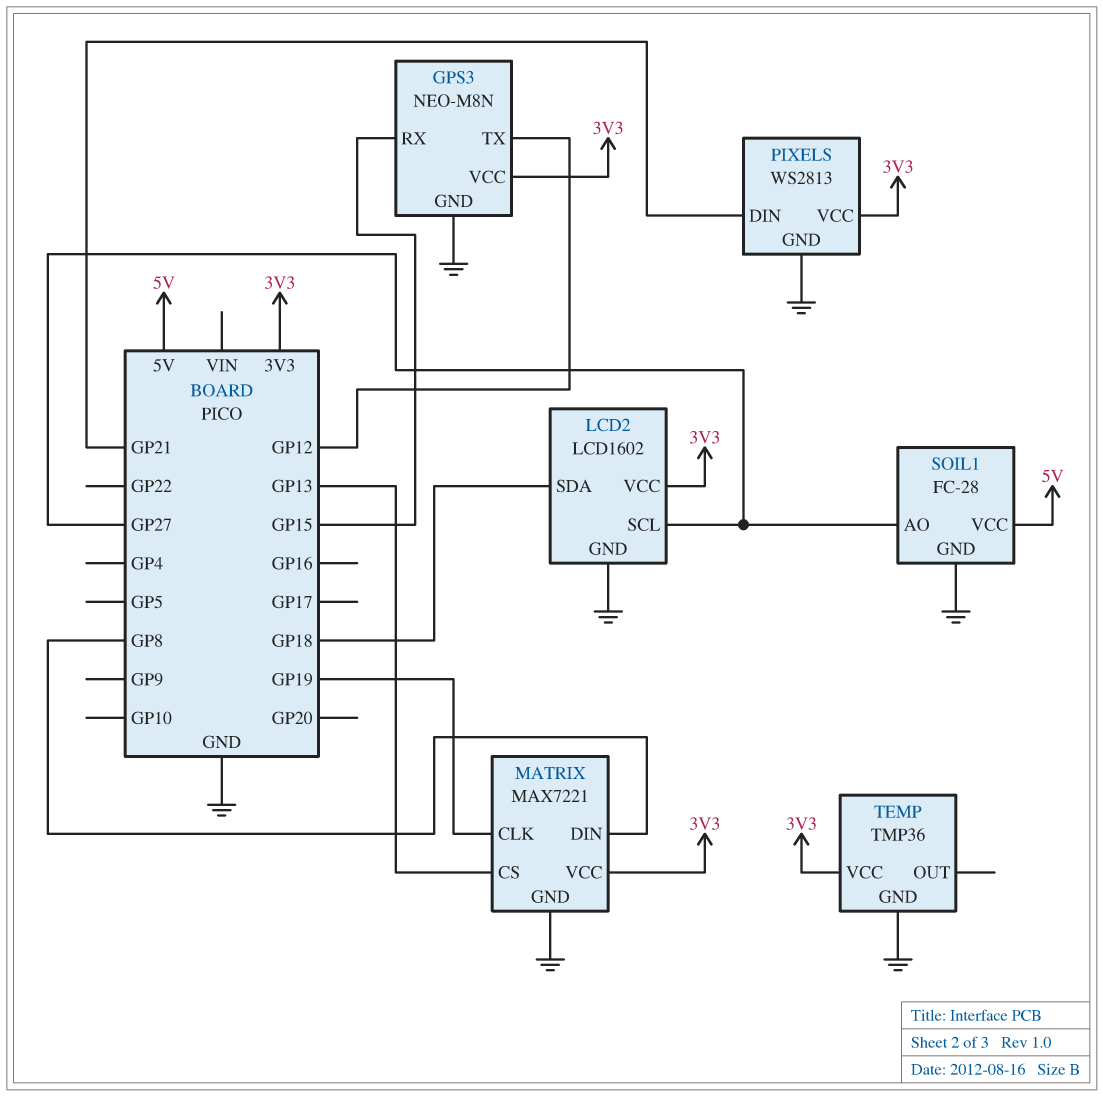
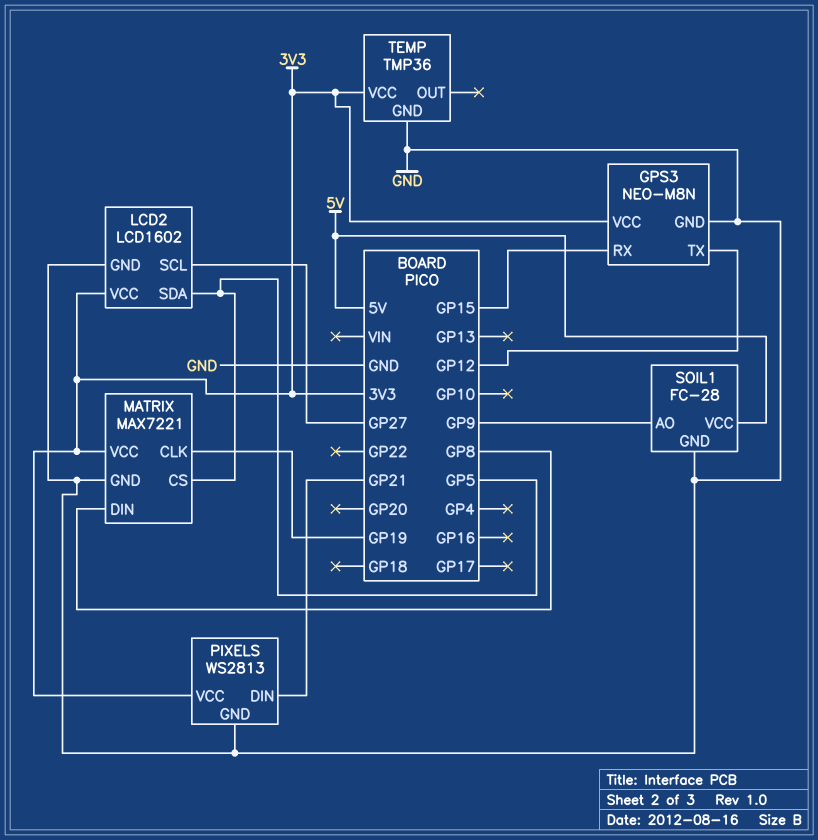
LCD2 pin SDA: GP18 -> GP5
MATRIX pin CS: GP13 -> GP5
SOIL1 pin AO: GP27 -> GP9

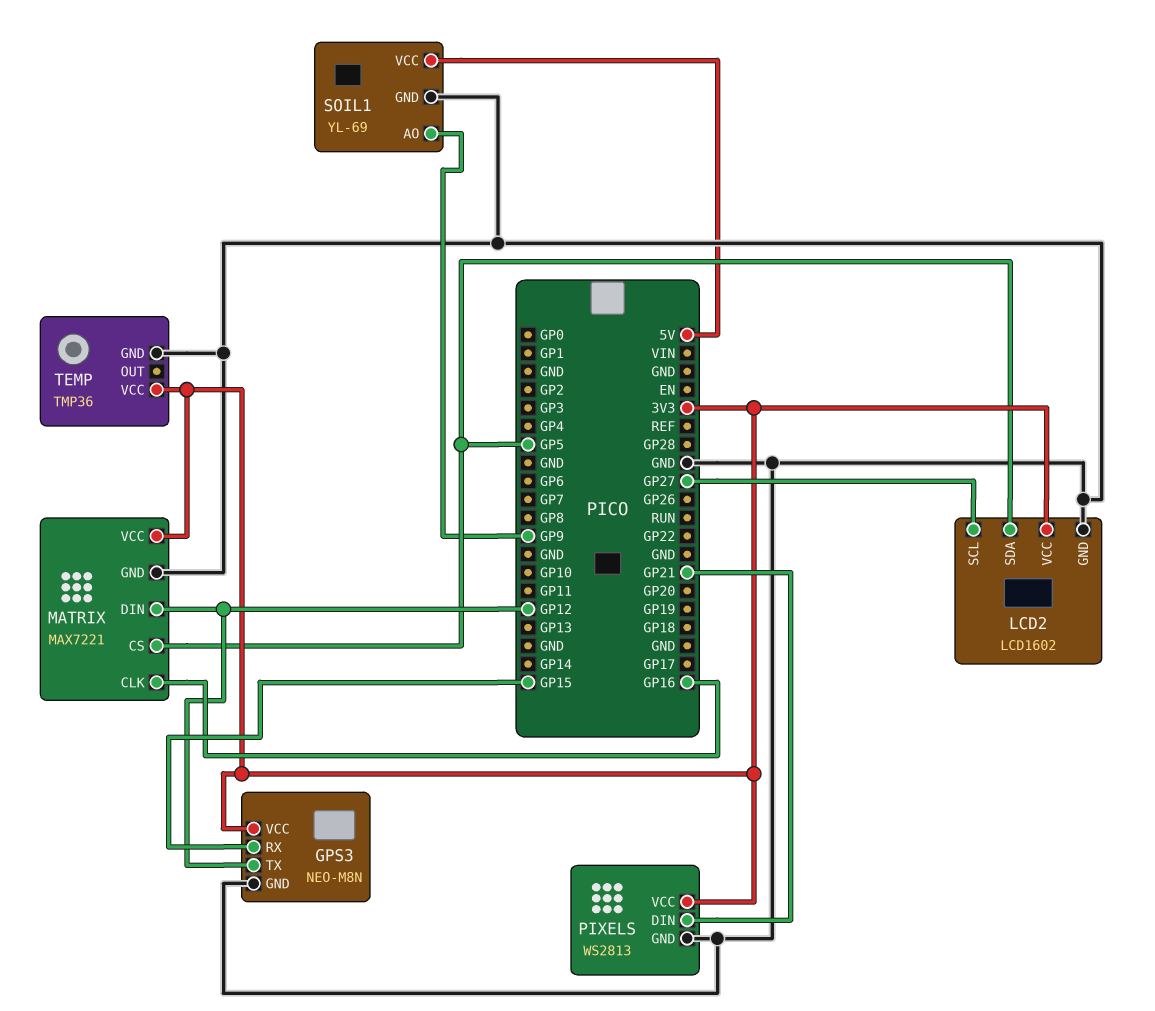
MATRIX pin CLK: GP19 -> GP16
MATRIX pin DIN: GP8 -> GP12
SOIL1: FC-28 -> YL-69

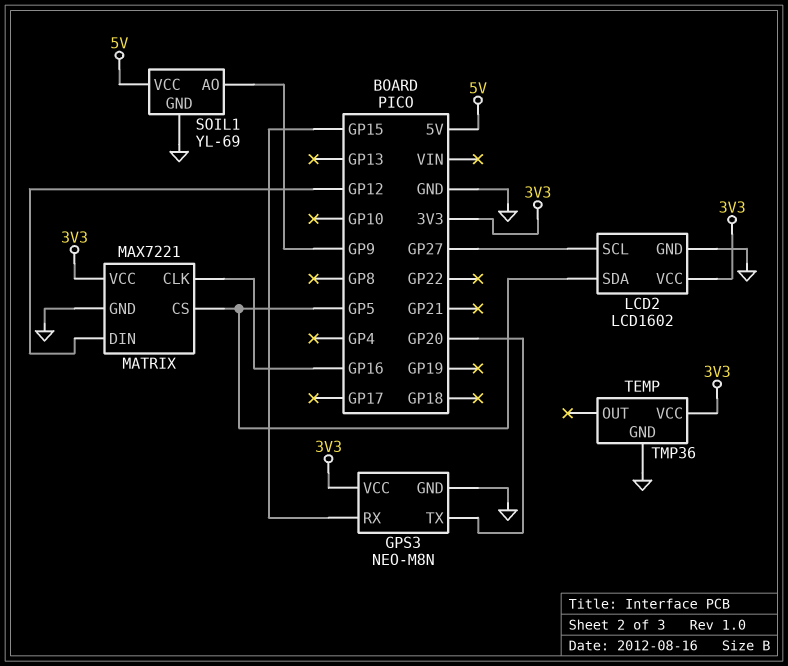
GPS3 pin TX: GP12 -> GP20
PIXELS: WS2813 -> none
PIXELS pin DIN: GP21 -> none
PIXELS pin GND: GND -> none
PIXELS pin VCC: 3V3 -> none

